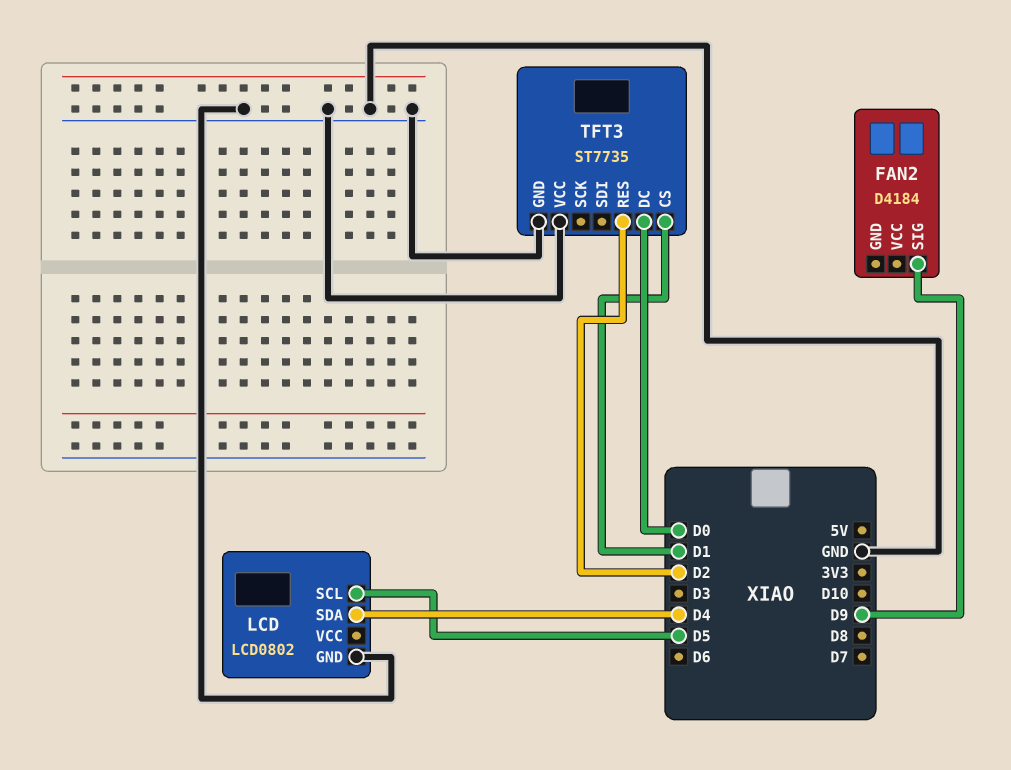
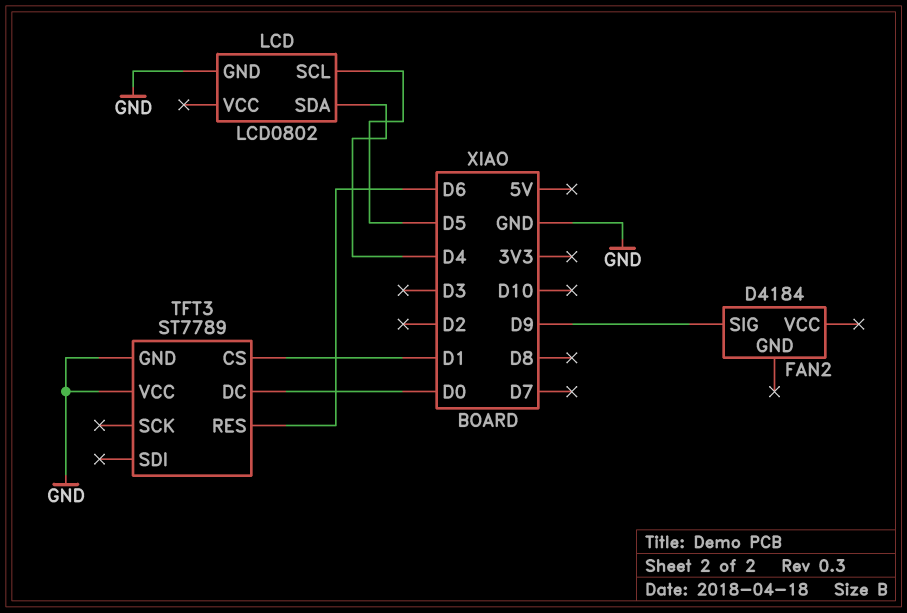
TFT3: ST7735 -> ST7789
TFT3 pin RES: D2 -> D6

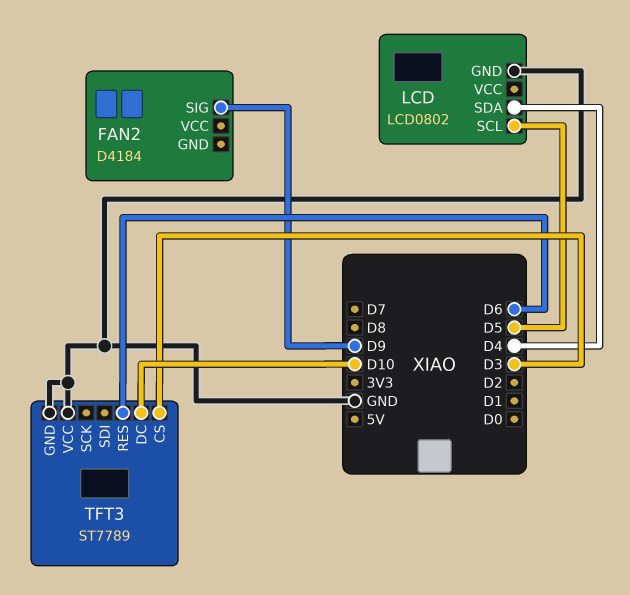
TFT3 pin CS: D1 -> D3
TFT3 pin DC: D0 -> D10

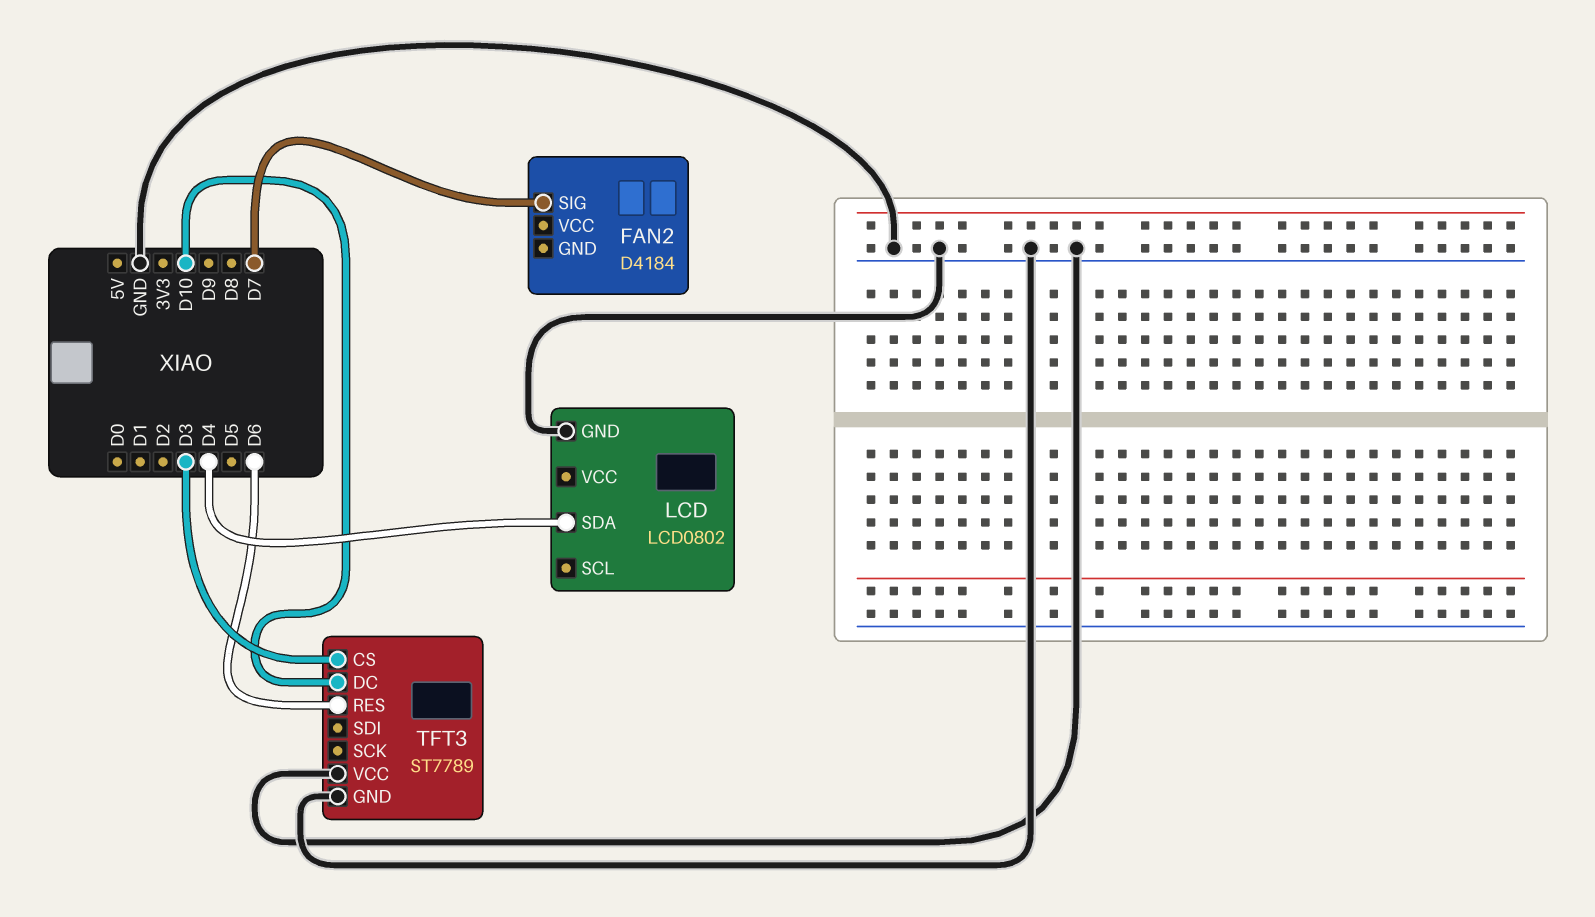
FAN2 pin SIG: D9 -> D7
LCD pin SCL: D5 -> none

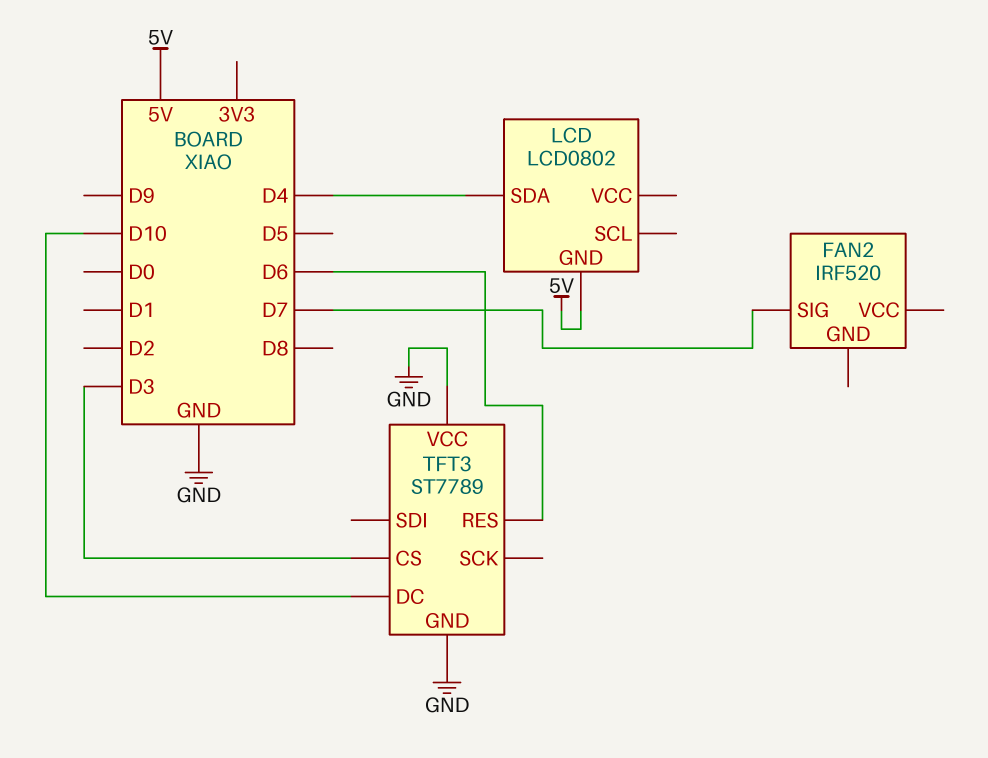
FAN2: D4184 -> IRF520
LCD pin GND: GND -> 5V

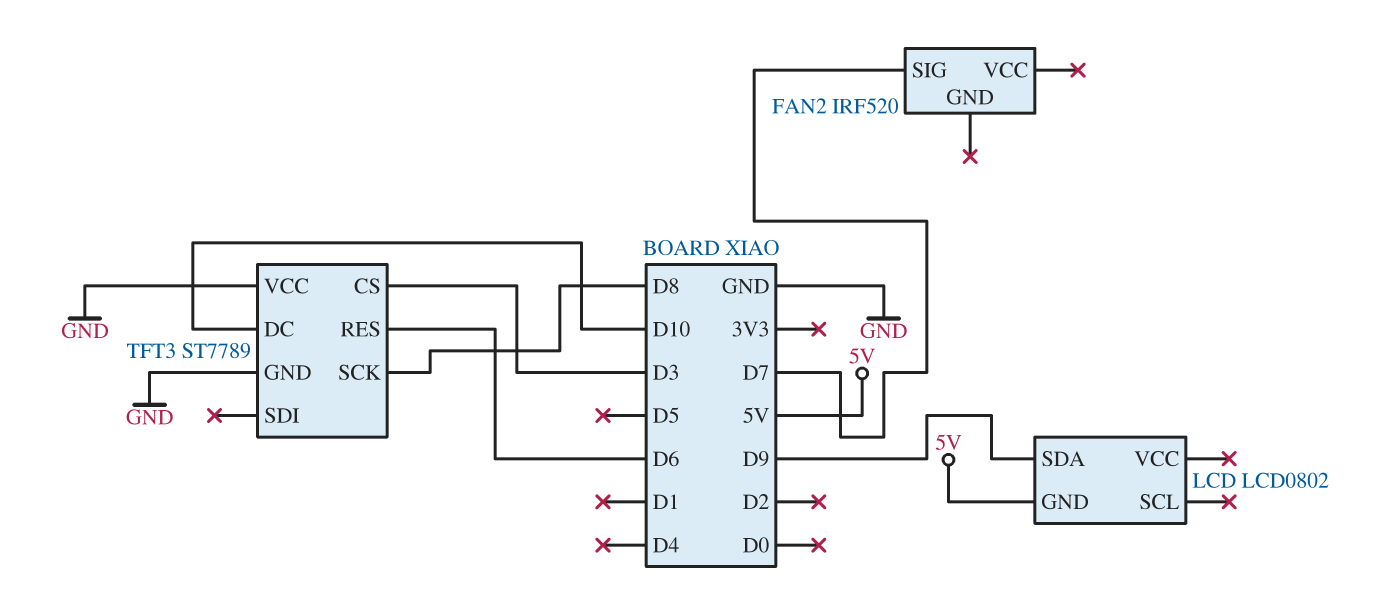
LCD pin SDA: D4 -> D9
TFT3 pin SCK: none -> D8

